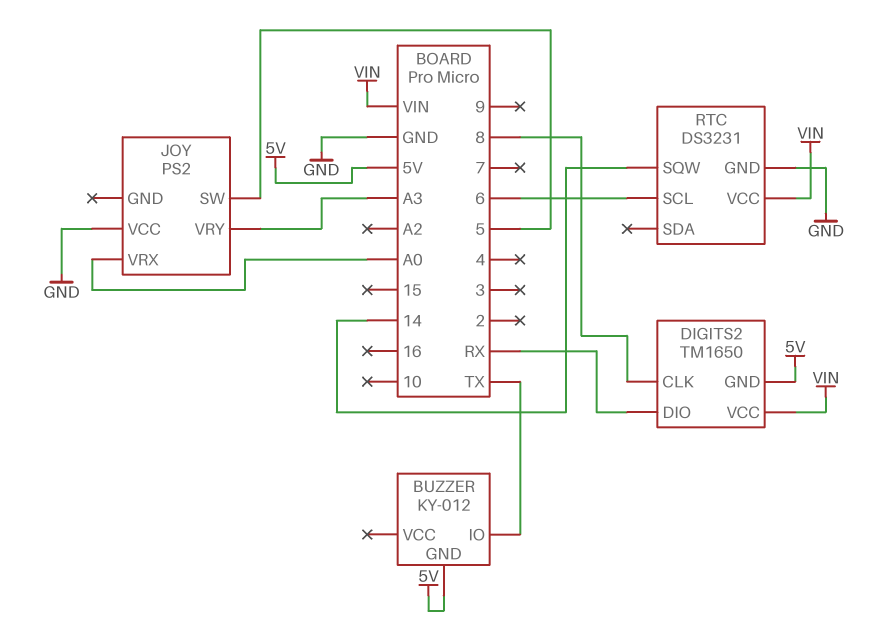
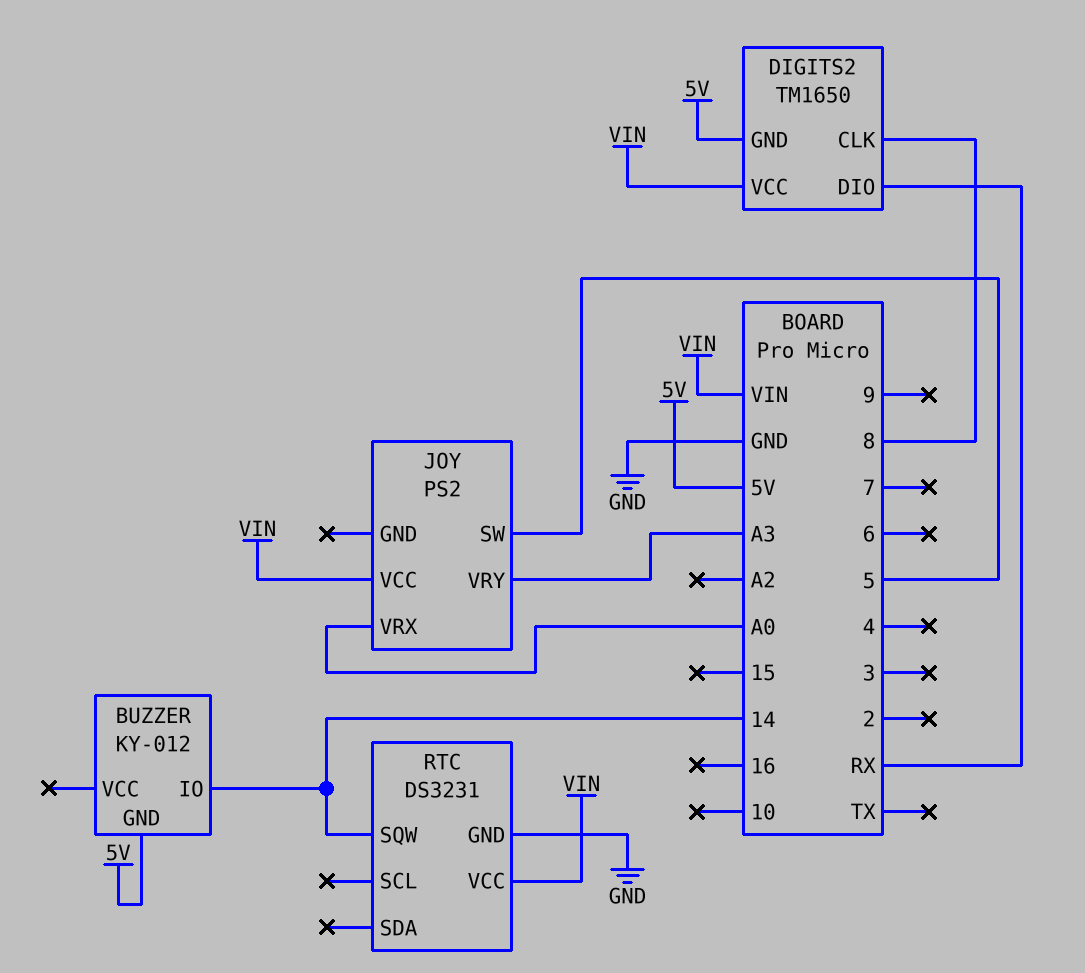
BUZZER pin IO: TX -> 14
JOY pin VCC: GND -> VIN
RTC pin SCL: 6 -> none

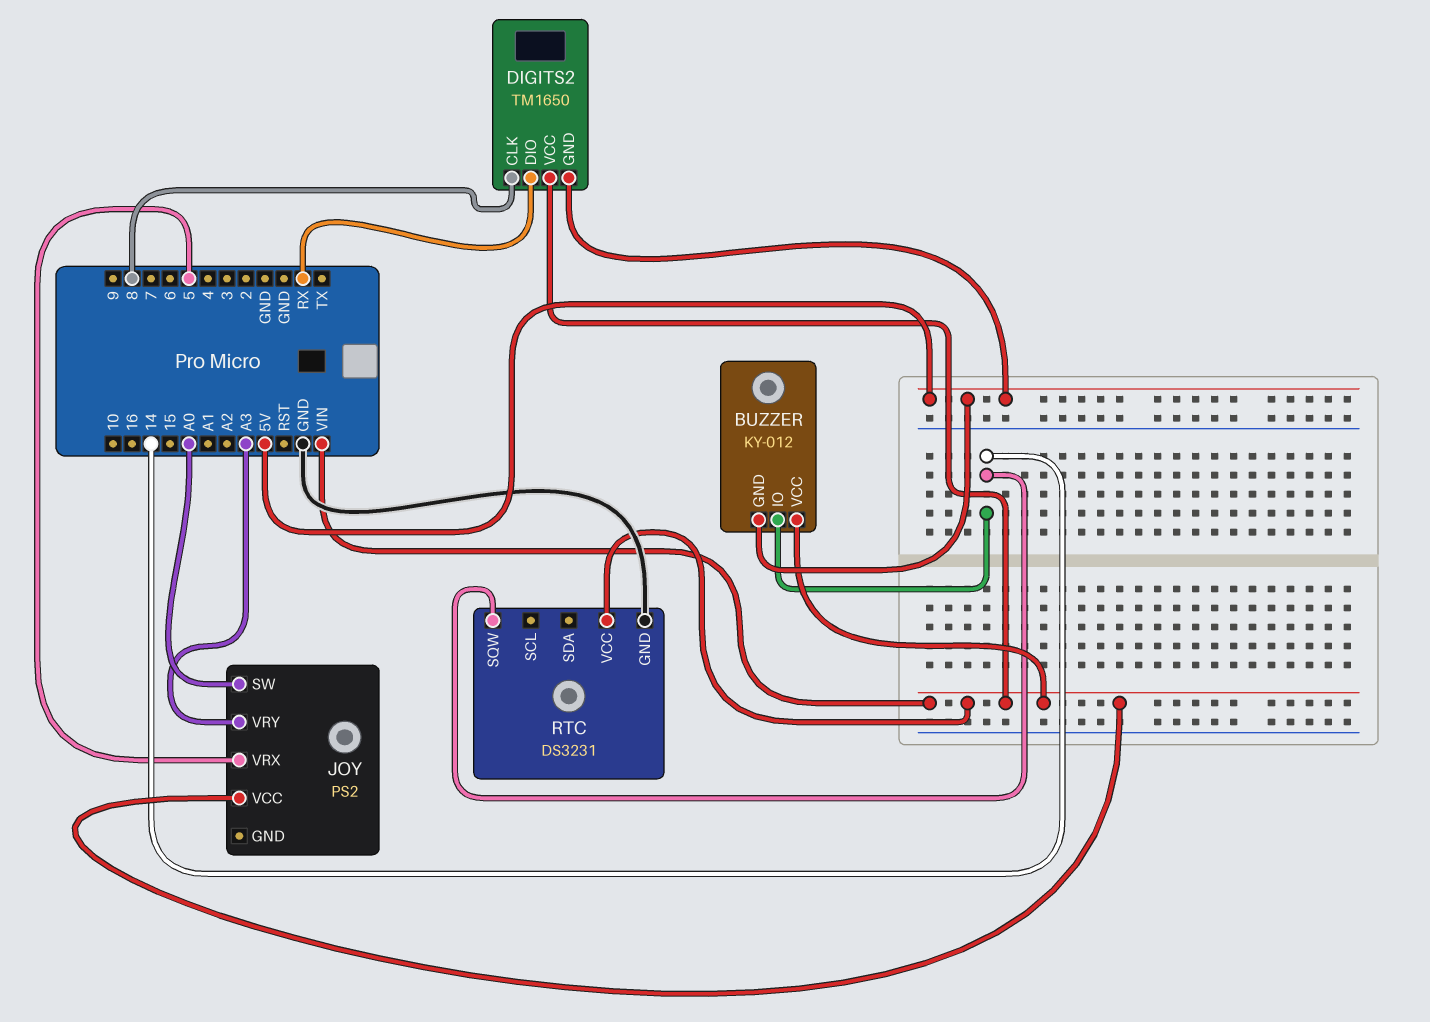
BUZZER pin VCC: none -> VIN
JOY pin SW: 5 -> A0
JOY pin VRX: A0 -> 5

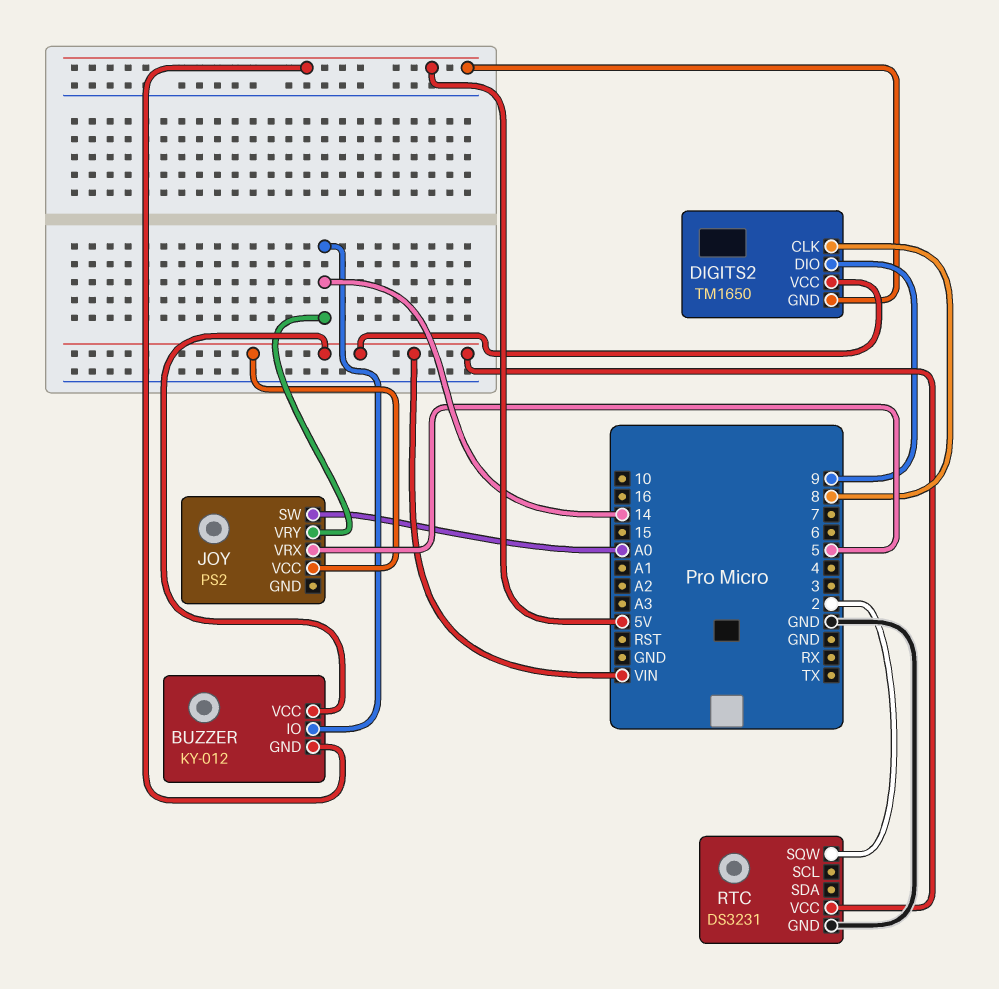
DIGITS2 pin DIO: RX -> 9
JOY pin VRY: A3 -> 14
RTC pin SQW: 14 -> 2

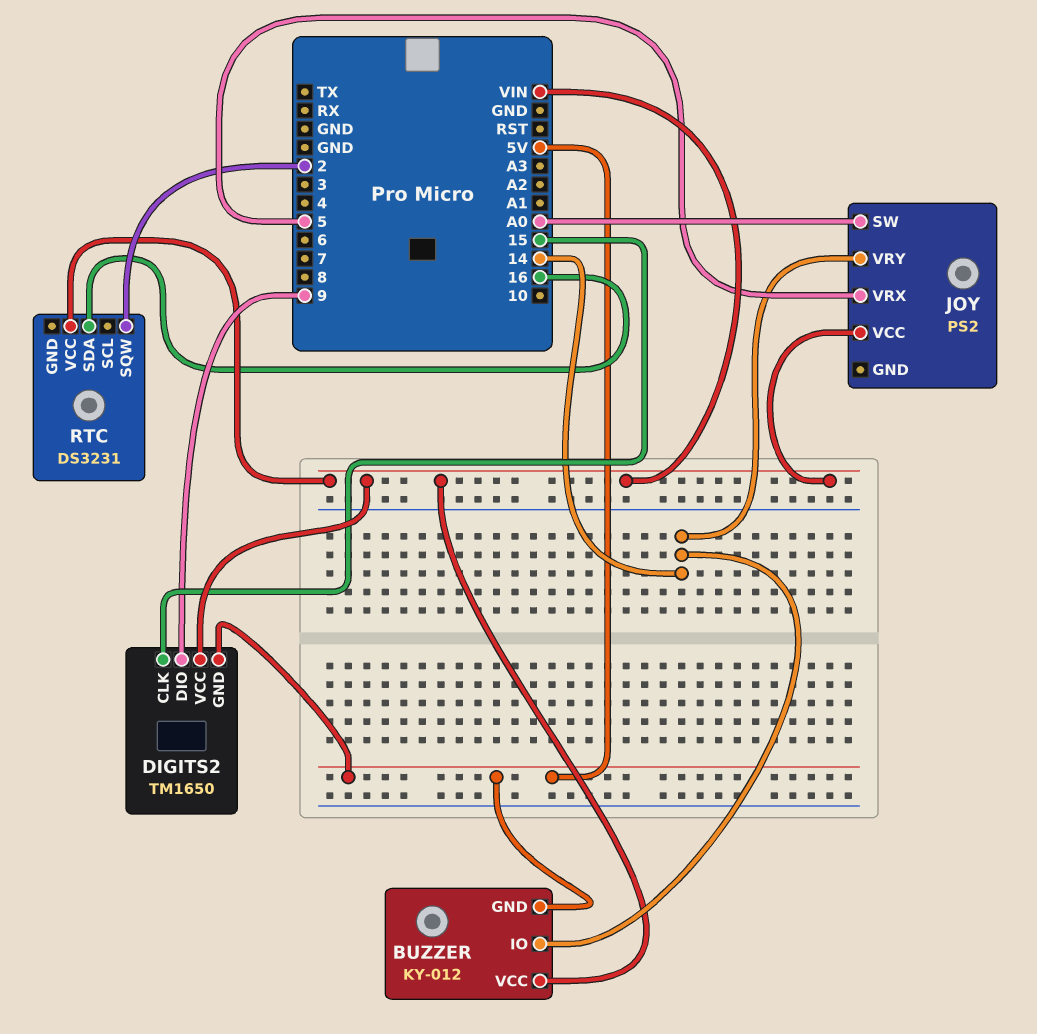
DIGITS2 pin CLK: 8 -> 15
RTC pin GND: GND -> none
RTC pin SDA: none -> 16

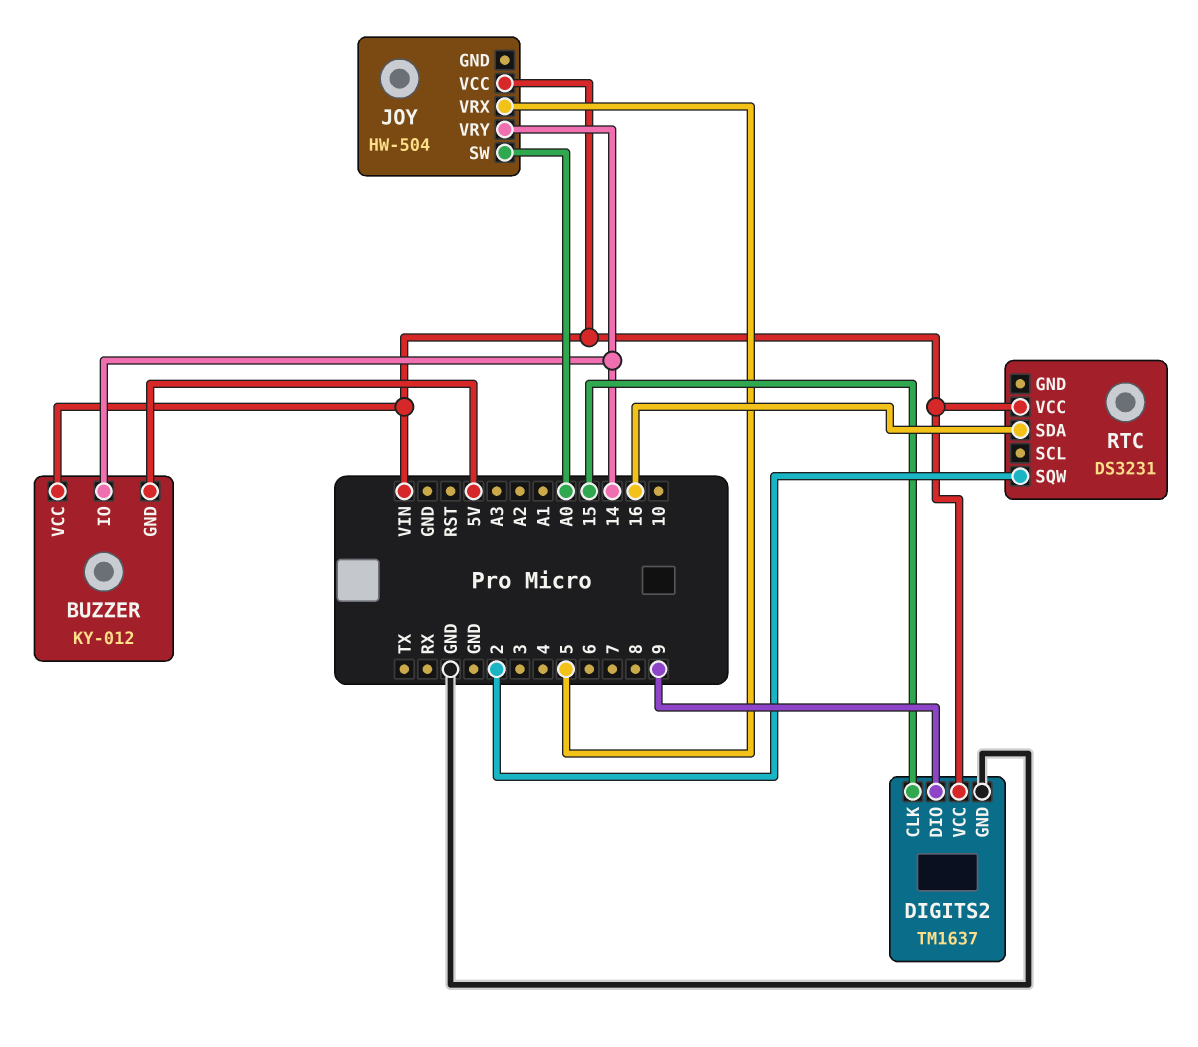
DIGITS2: TM1650 -> TM1637
DIGITS2 pin GND: 5V -> GND
JOY: PS2 -> HW-504

